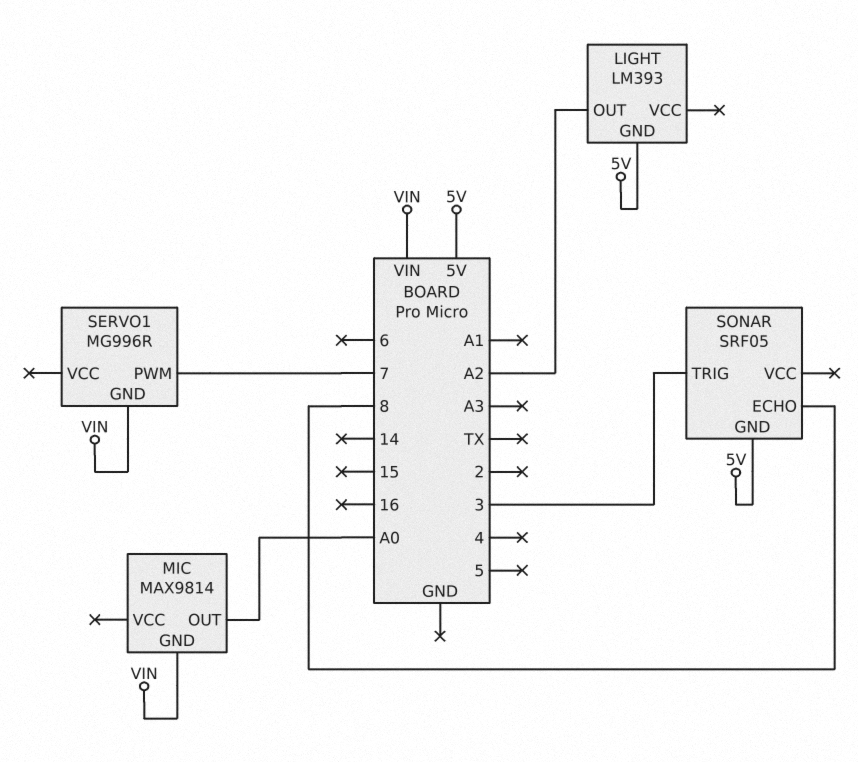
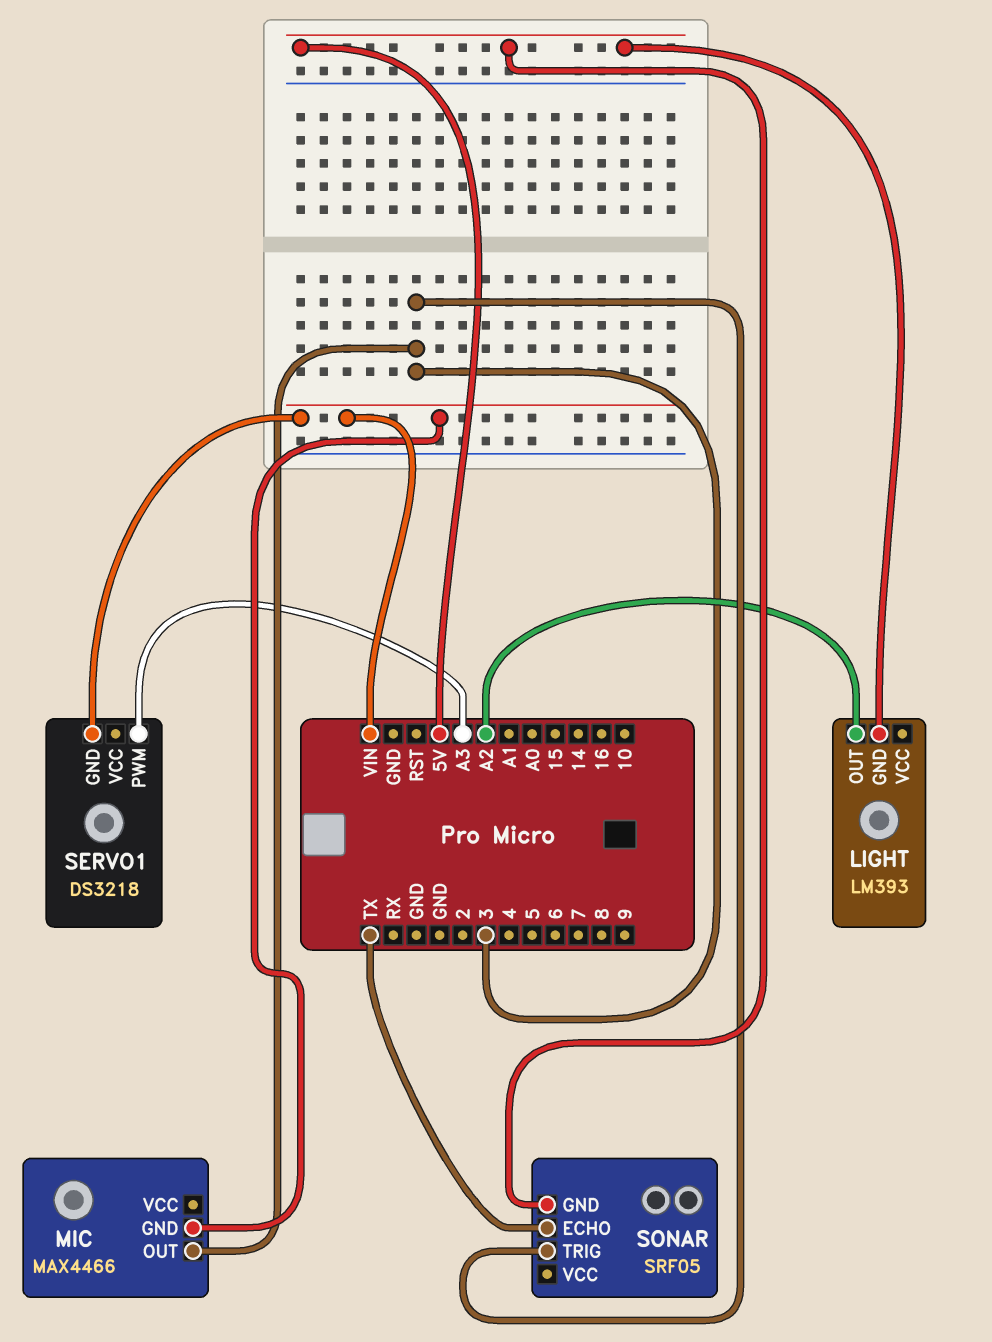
MIC: MAX9814 -> MAX4466
MIC pin OUT: A0 -> 3
SERVO1: MG996R -> DS3218
SERVO1 pin PWM: 7 -> A3
SONAR pin ECHO: 8 -> TX

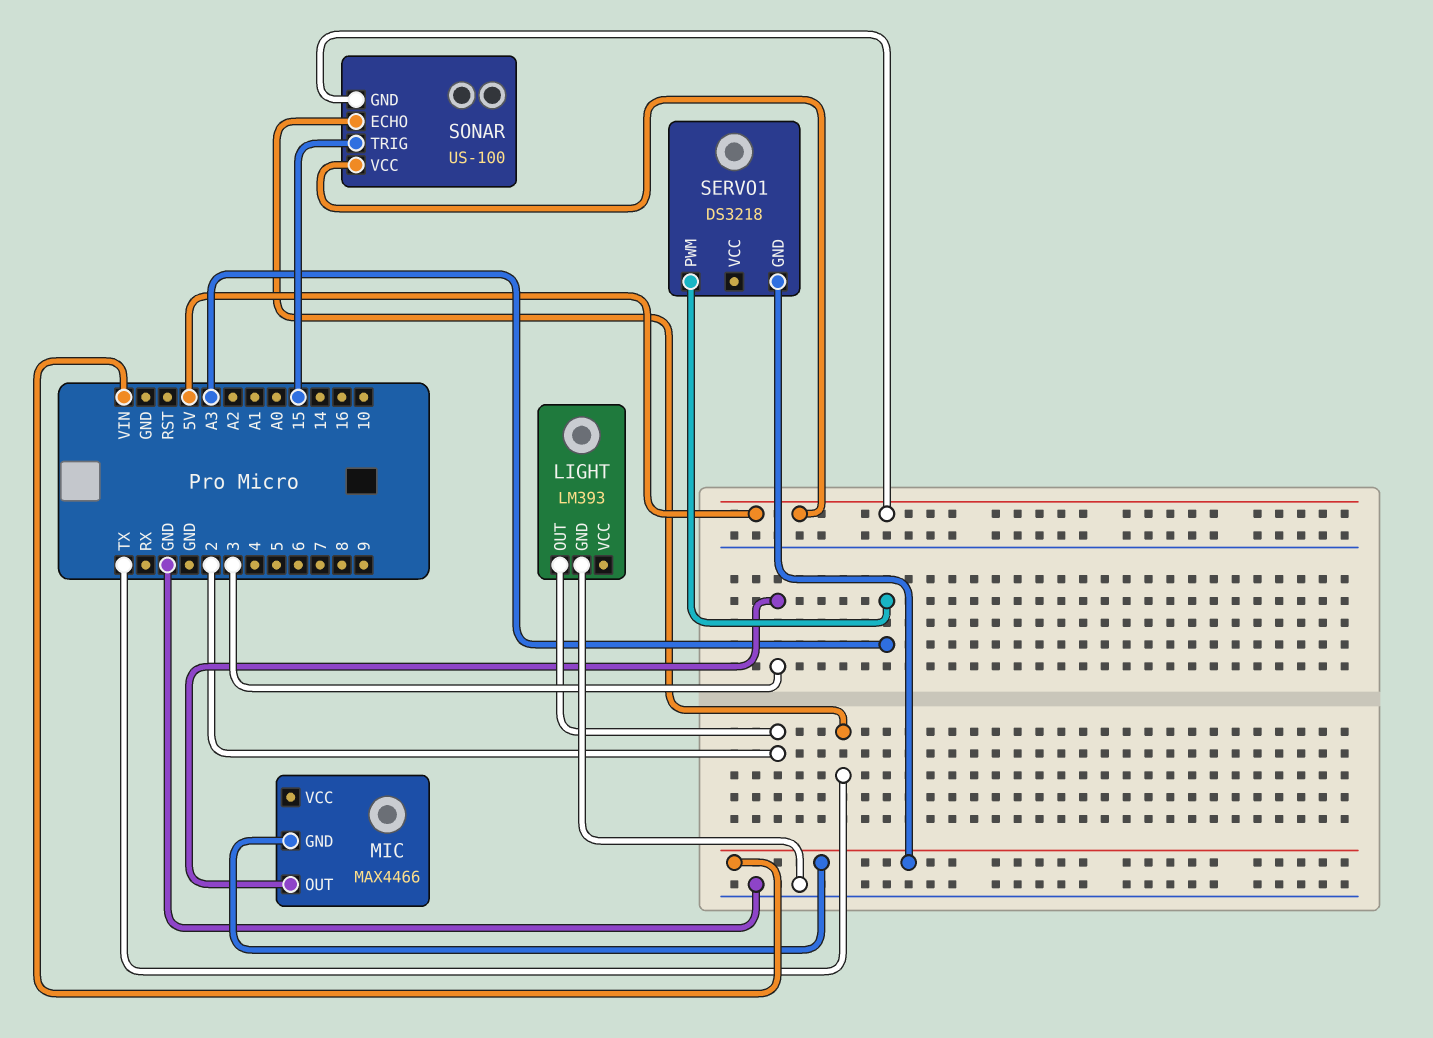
LIGHT pin GND: 5V -> GND
LIGHT pin OUT: A2 -> 2
SONAR: SRF05 -> US-100
SONAR pin TRIG: 3 -> 15
SONAR pin VCC: none -> 5V

